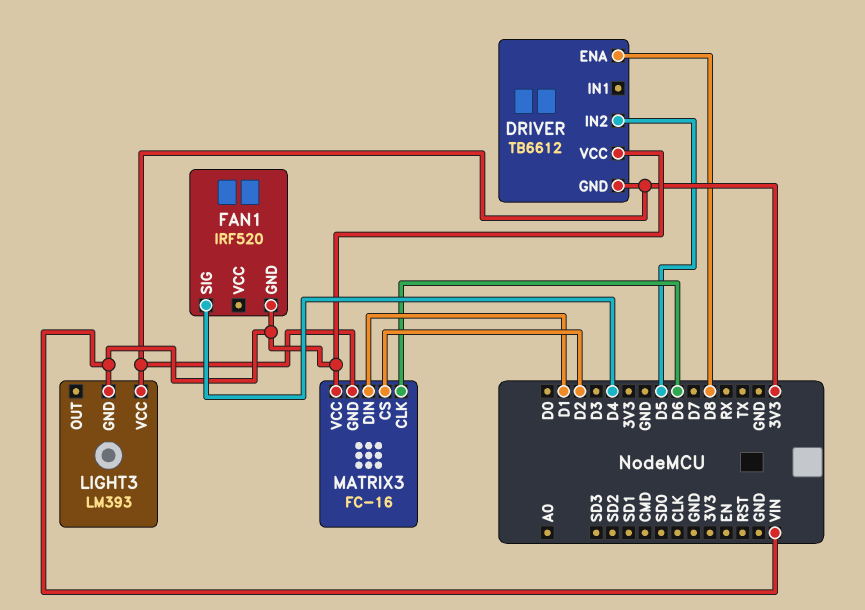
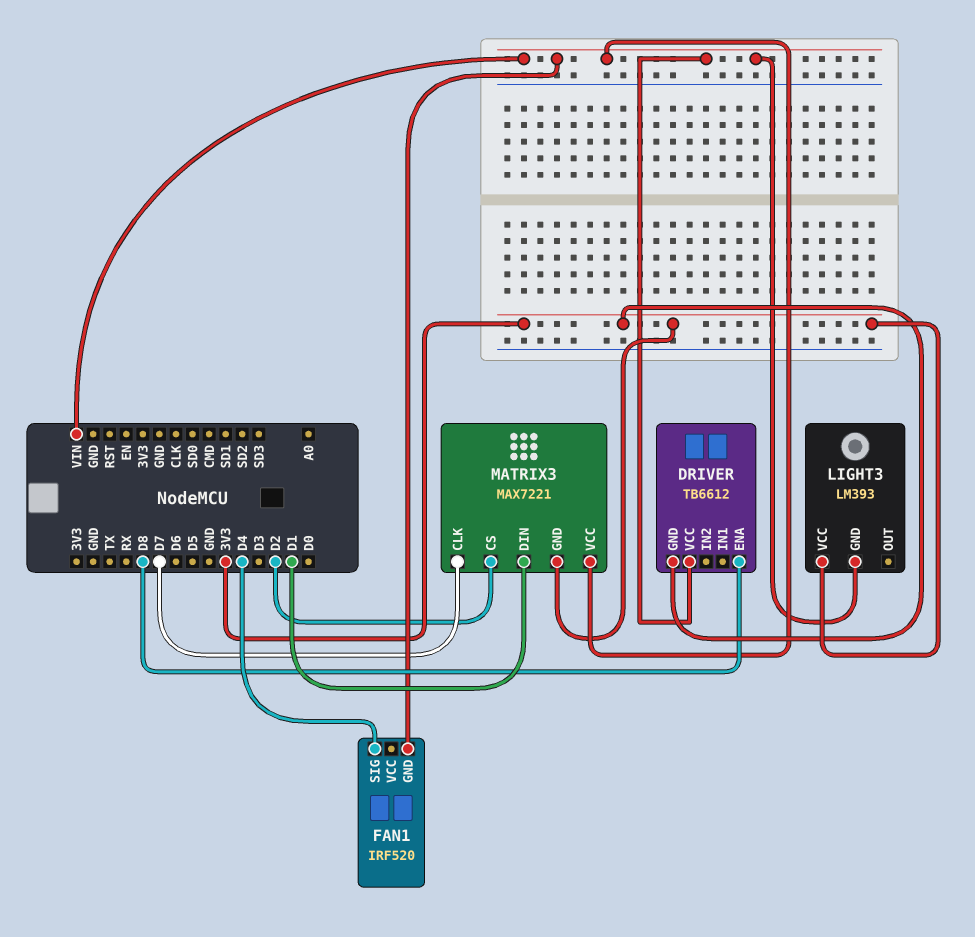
DRIVER pin IN2: D5 -> none
MATRIX3: FC-16 -> MAX7221
MATRIX3 pin CLK: D6 -> D7

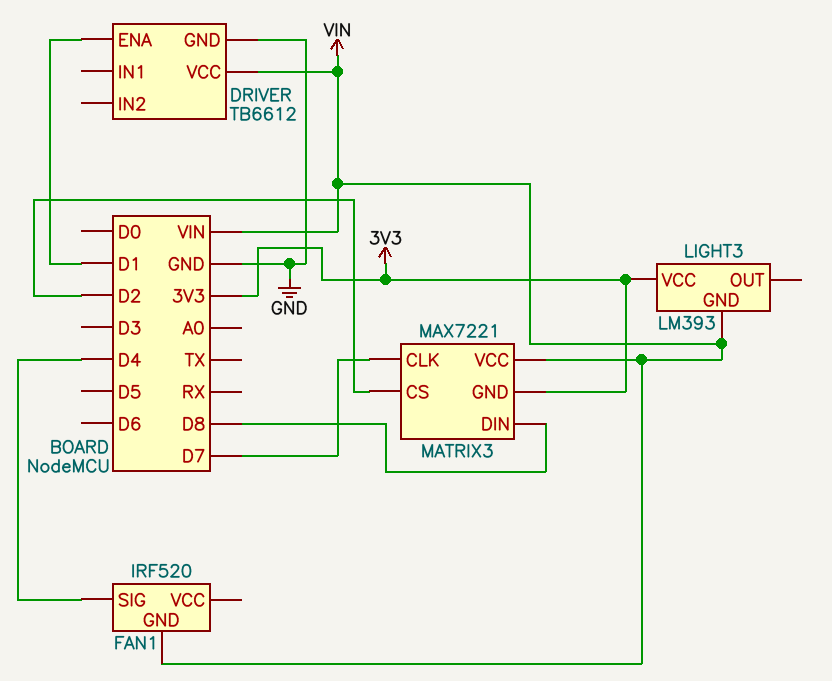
DRIVER pin ENA: D8 -> D1
DRIVER pin GND: 3V3 -> GND
MATRIX3 pin DIN: D1 -> D8

